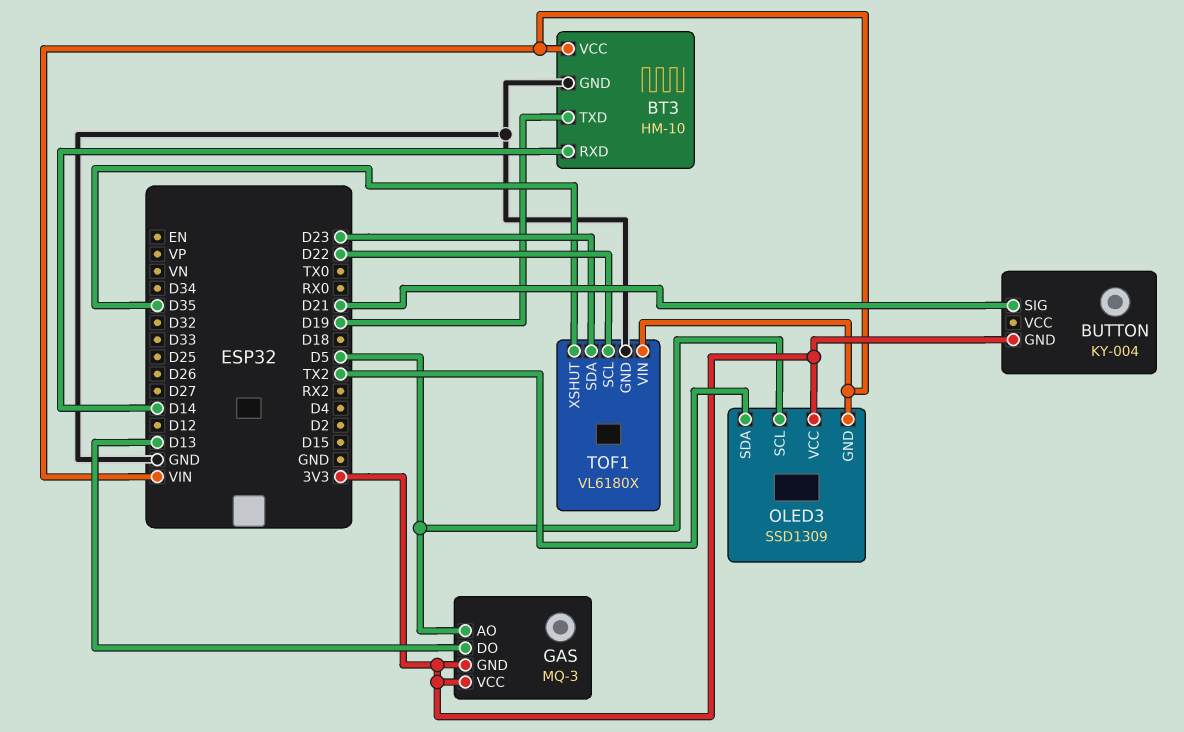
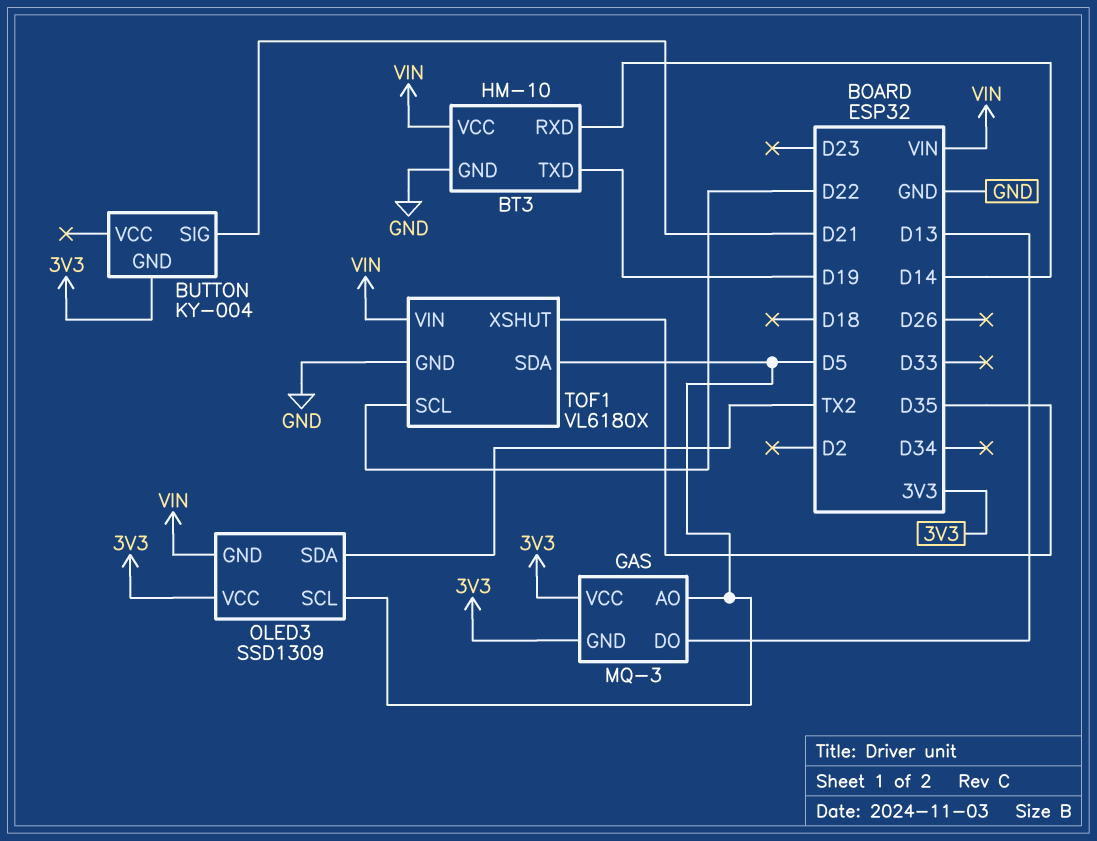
TOF1 pin SDA: D23 -> D5

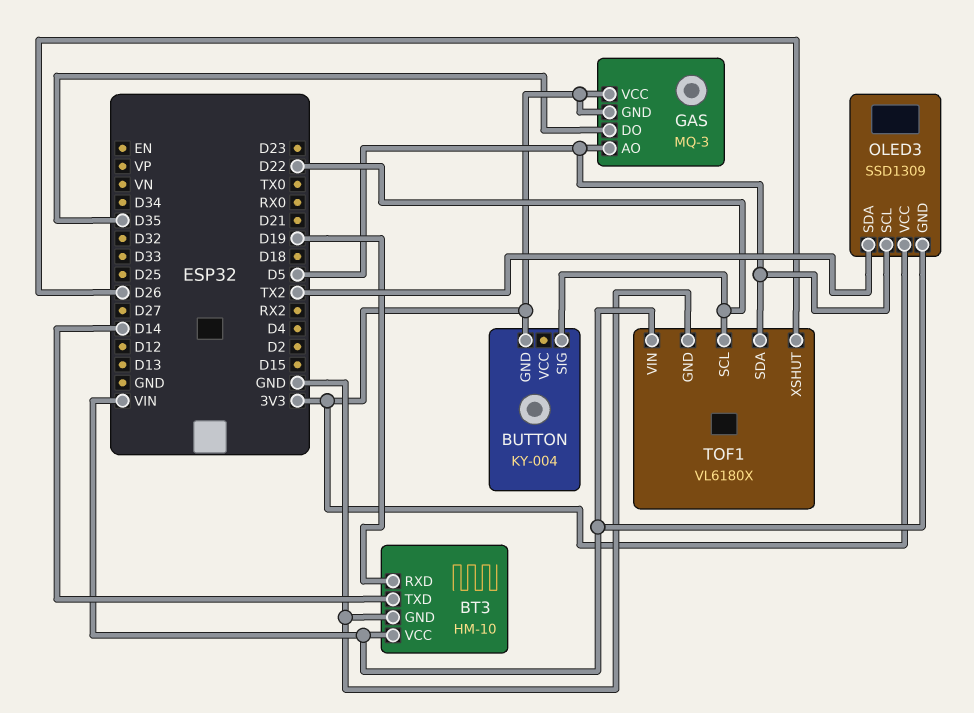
BT3 pin RXD: D14 -> D19
BT3 pin TXD: D19 -> D14
BUTTON pin SIG: D21 -> D22
GAS pin DO: D13 -> D35
TOF1 pin XSHUT: D35 -> D26

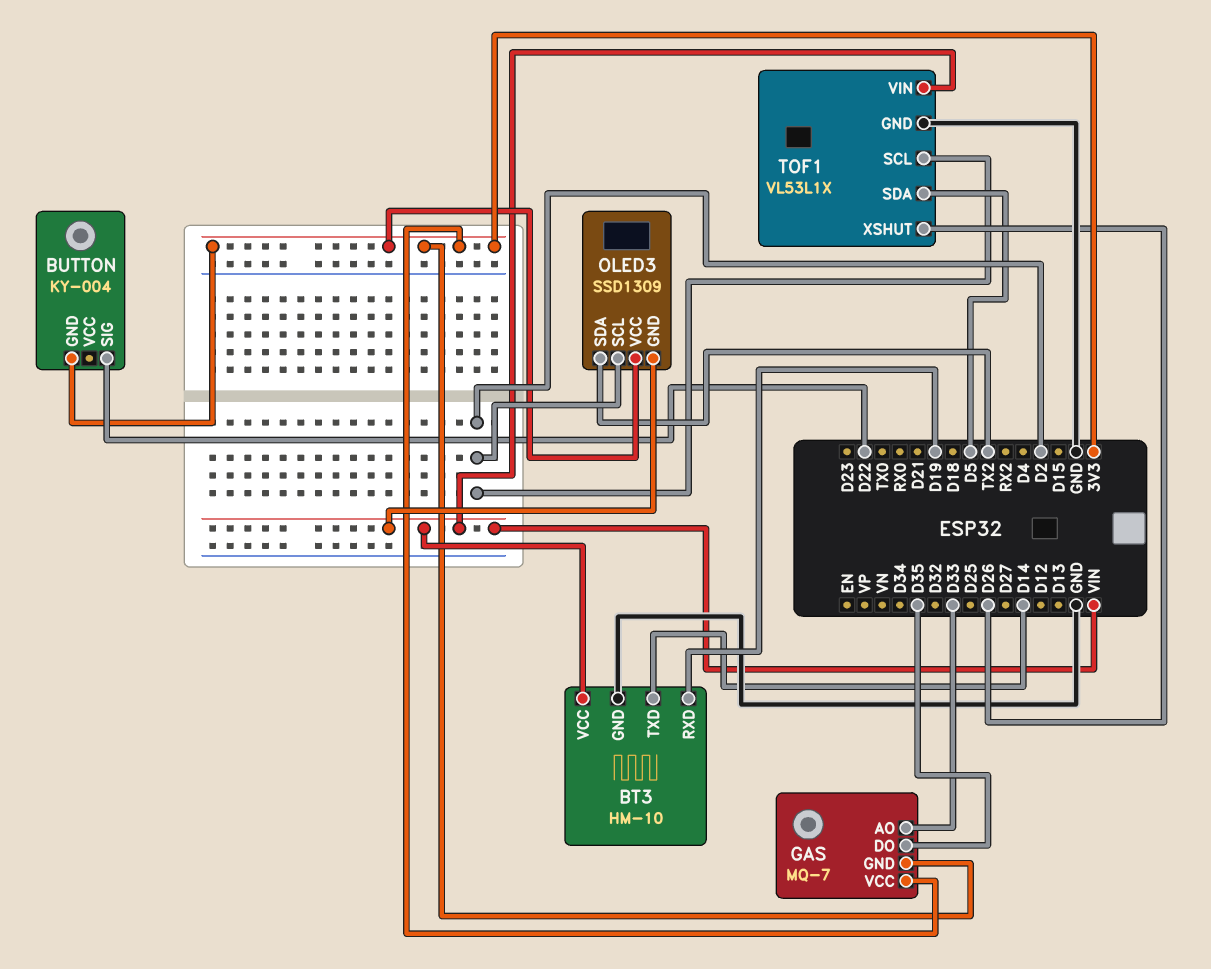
GAS: MQ-3 -> MQ-7
GAS pin AO: D5 -> D33
OLED3 pin SCL: D5 -> D2
TOF1: VL6180X -> VL53L1X
TOF1 pin SCL: D22 -> D2

